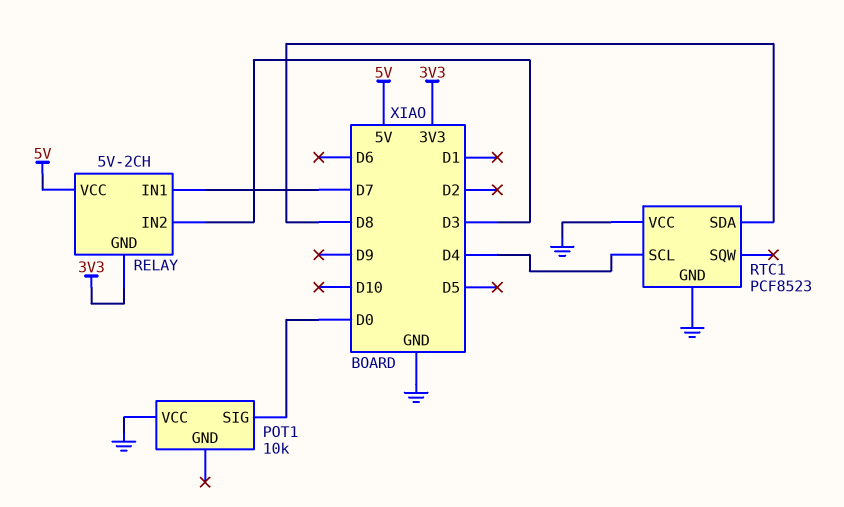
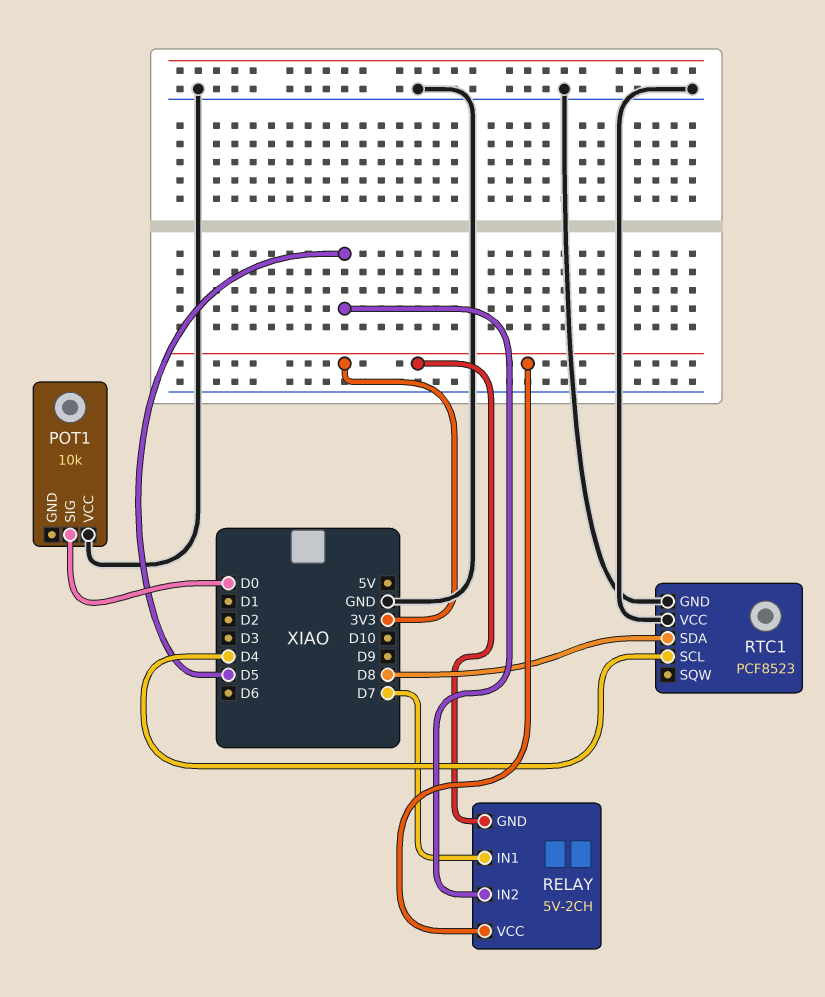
RELAY pin IN2: D3 -> D5
RELAY pin VCC: 5V -> 3V3

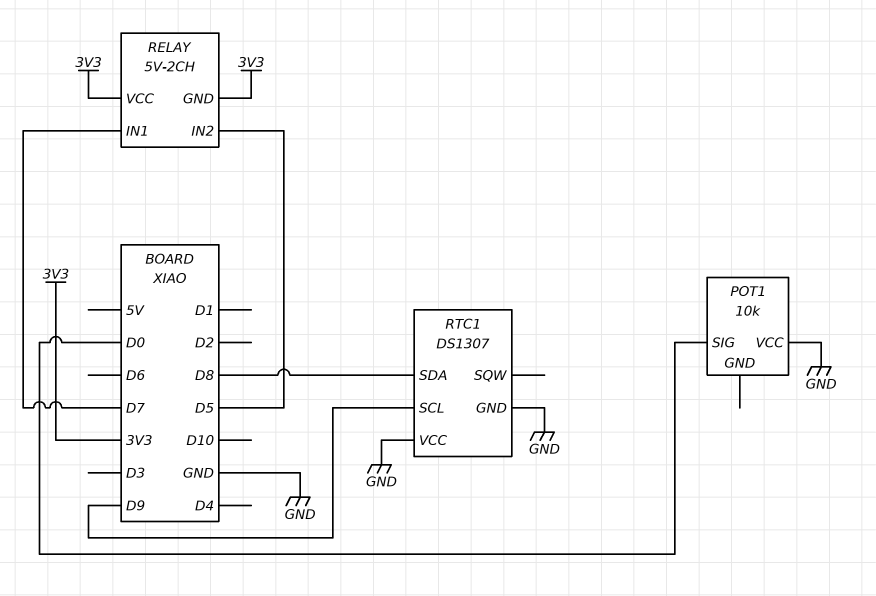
RTC1: PCF8523 -> DS1307
RTC1 pin SCL: D4 -> D9

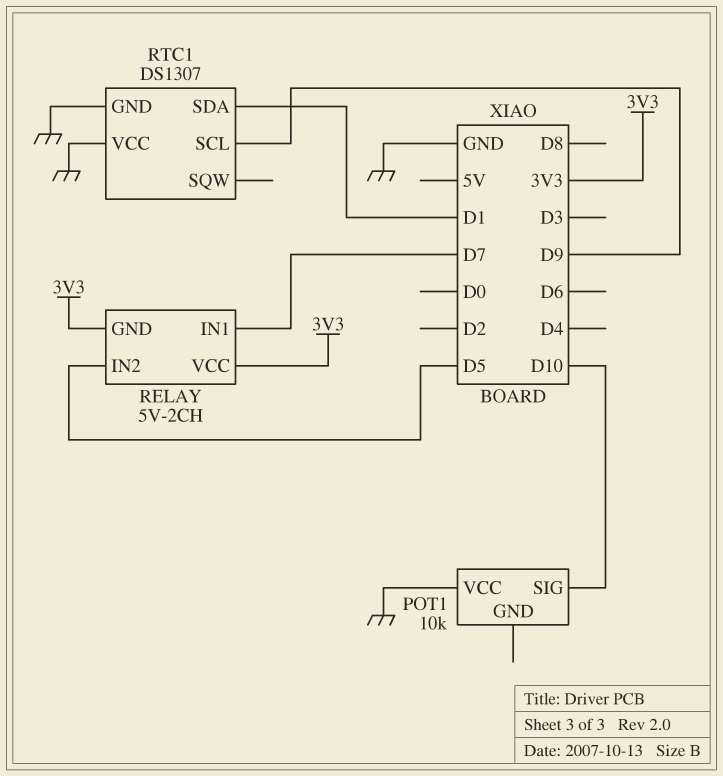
POT1 pin SIG: D0 -> D10
RTC1 pin SDA: D8 -> D1

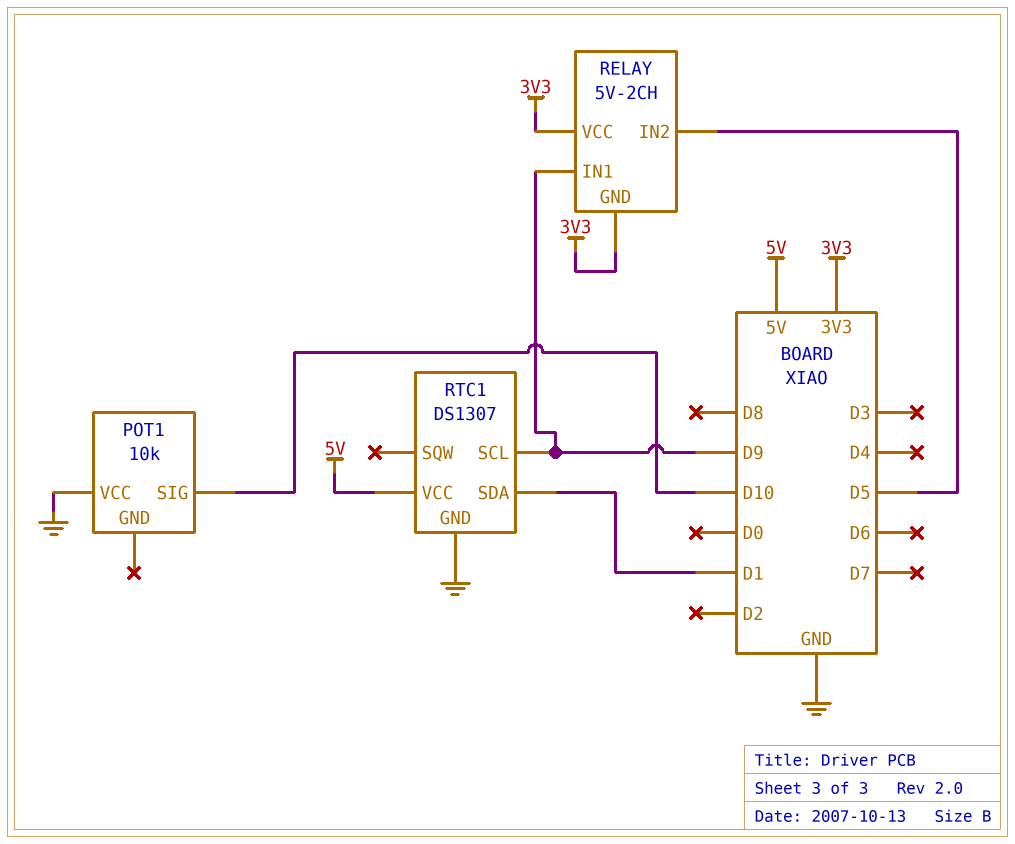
RELAY pin IN1: D7 -> D9
RTC1 pin VCC: GND -> 5V

